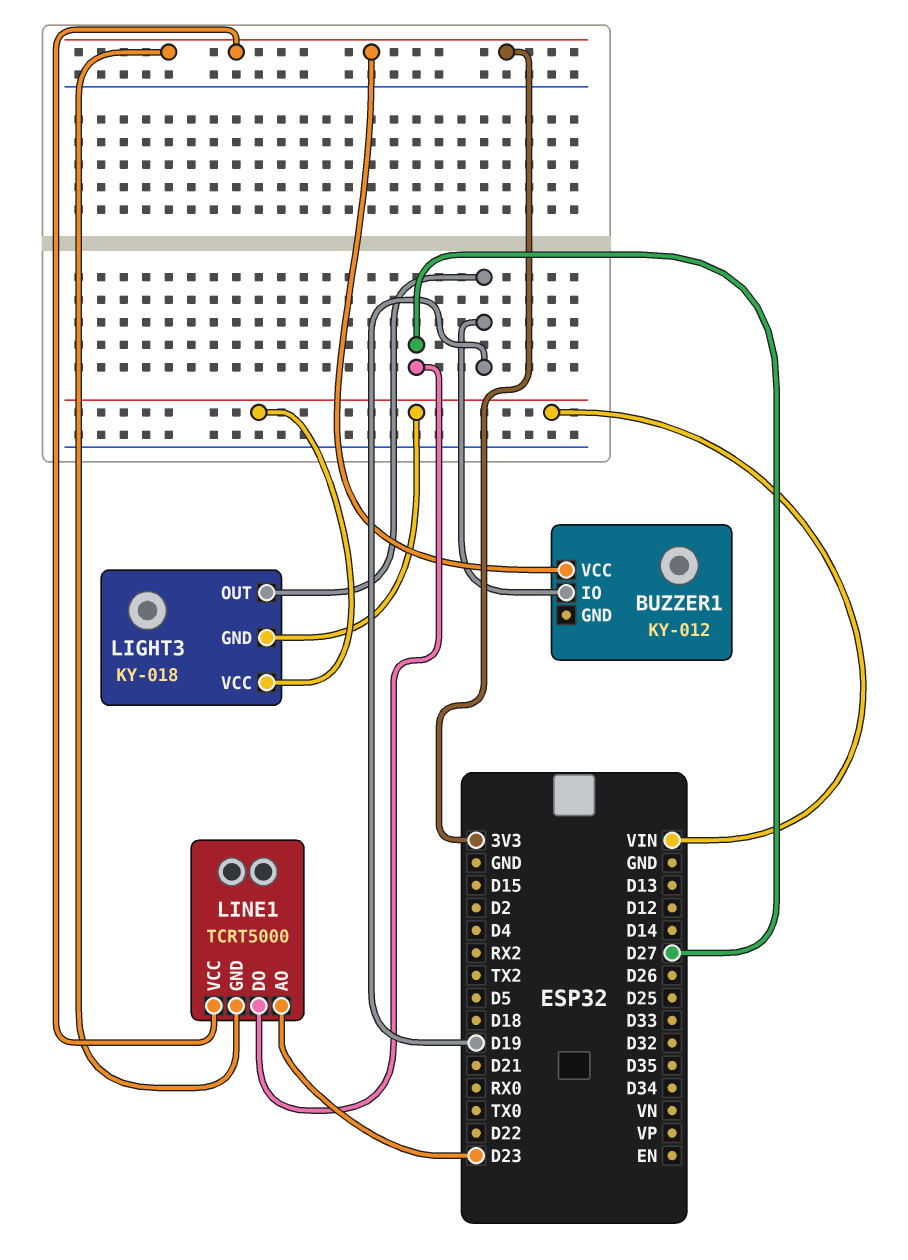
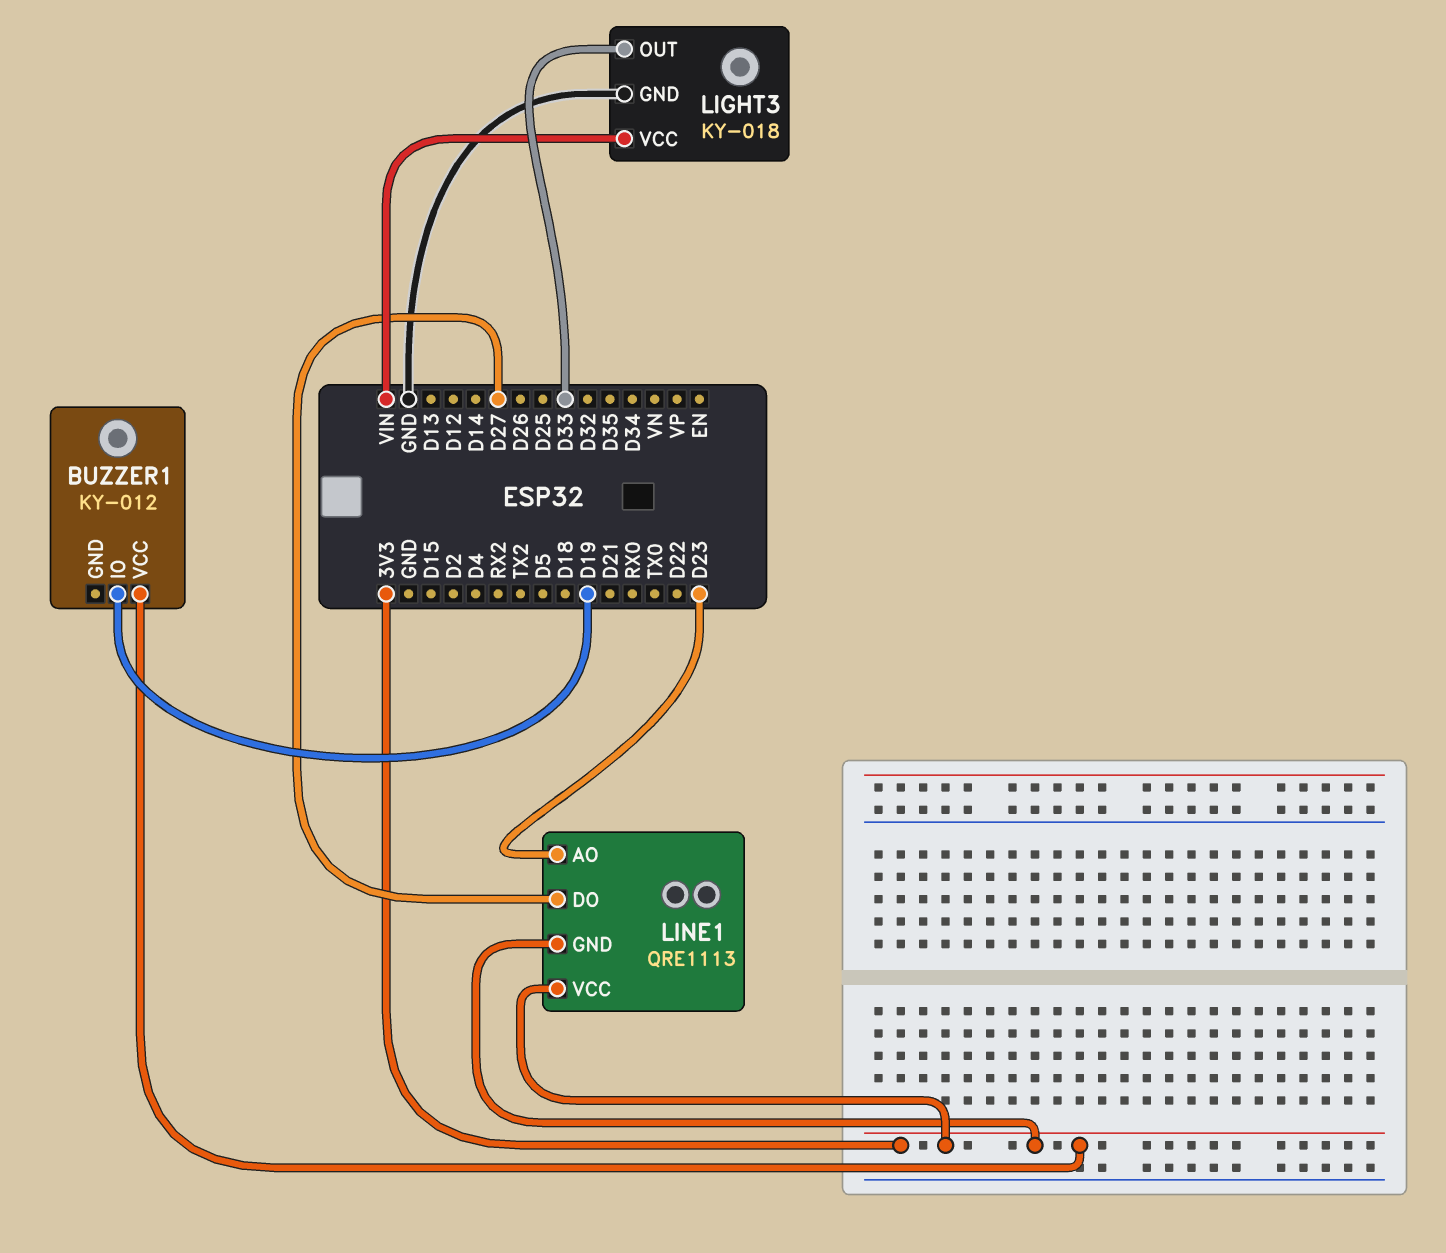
LIGHT3 pin GND: VIN -> GND
LIGHT3 pin OUT: D19 -> D33
LINE1: TCRT5000 -> QRE1113

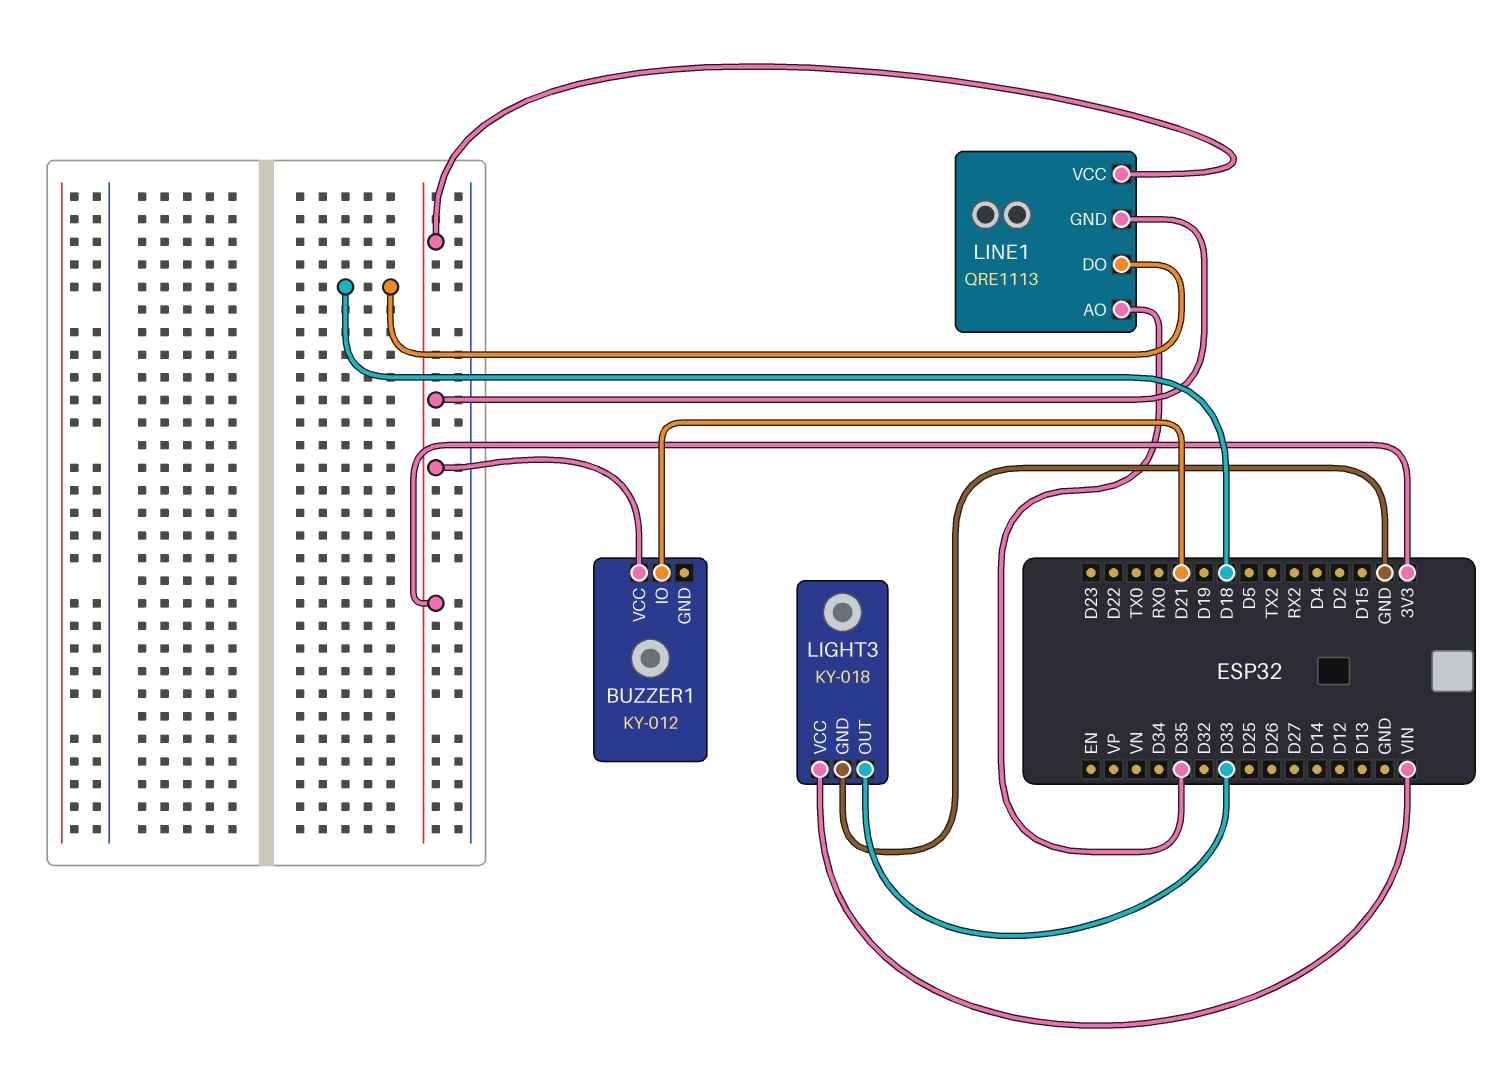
BUZZER1 pin IO: D19 -> D21
LINE1 pin AO: D23 -> D35
LINE1 pin DO: D27 -> D18

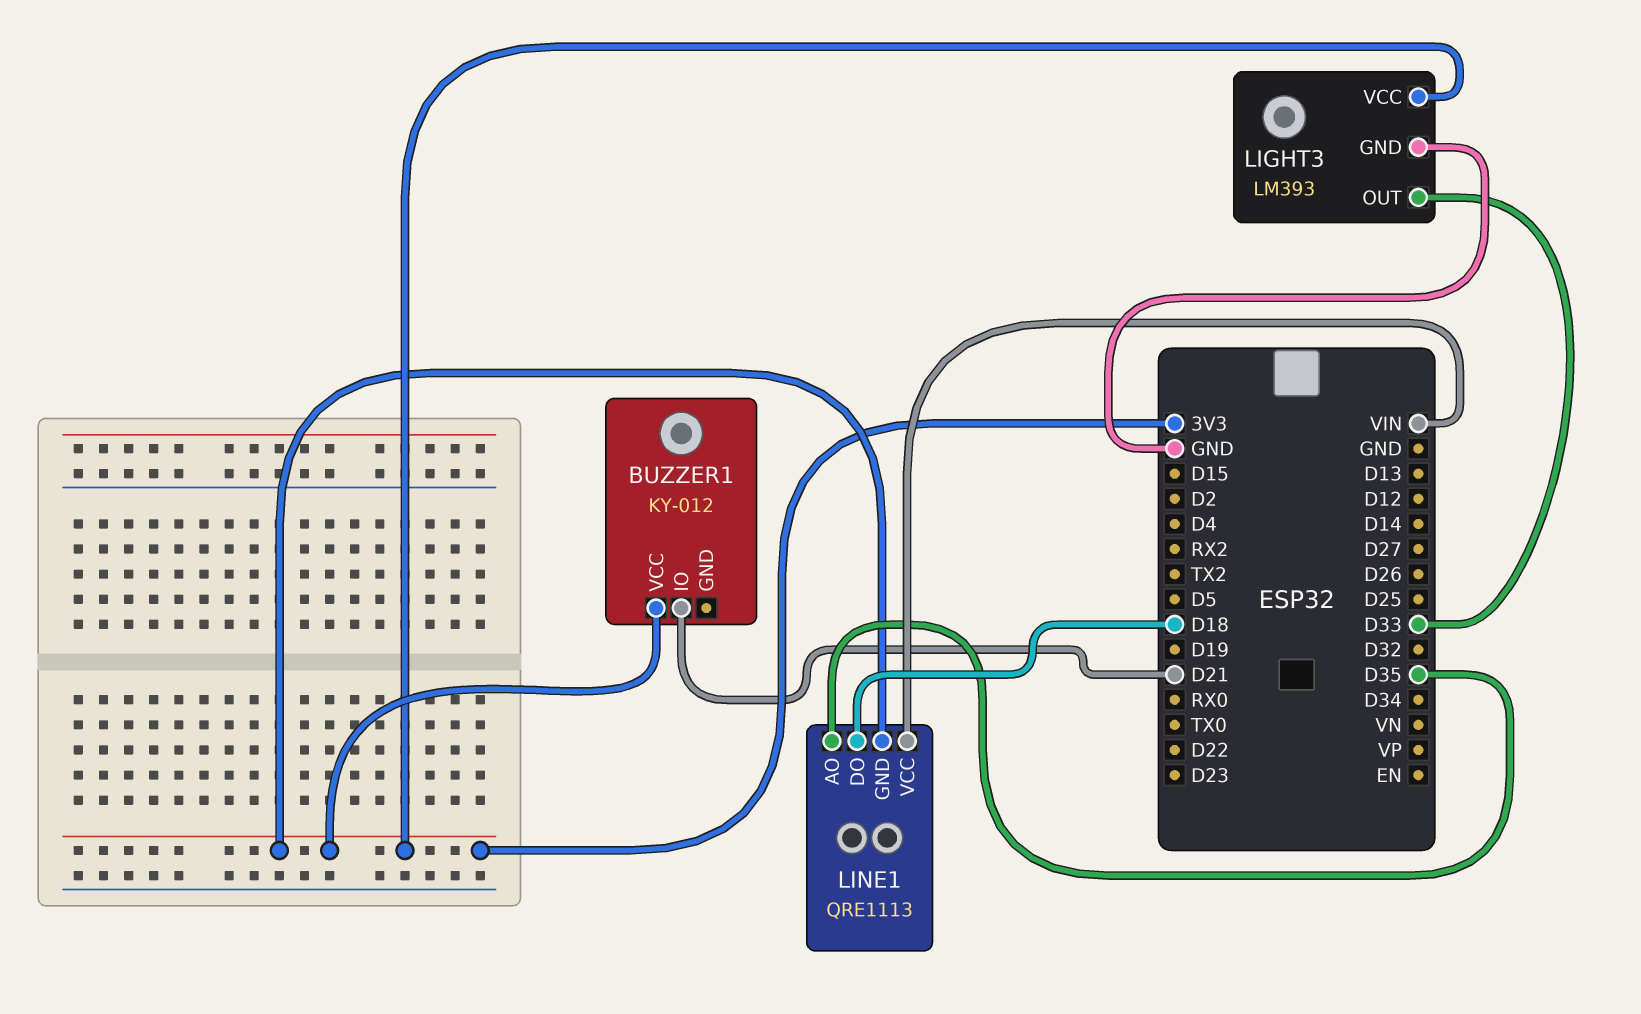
LIGHT3: KY-018 -> LM393
LIGHT3 pin VCC: VIN -> 3V3
LINE1 pin VCC: 3V3 -> VIN

